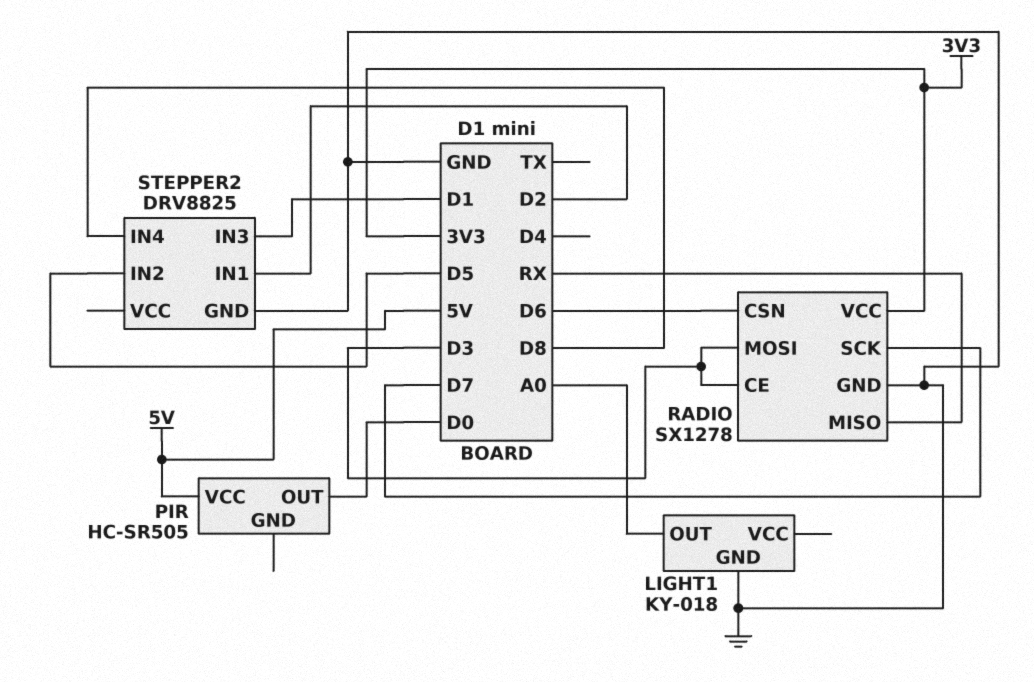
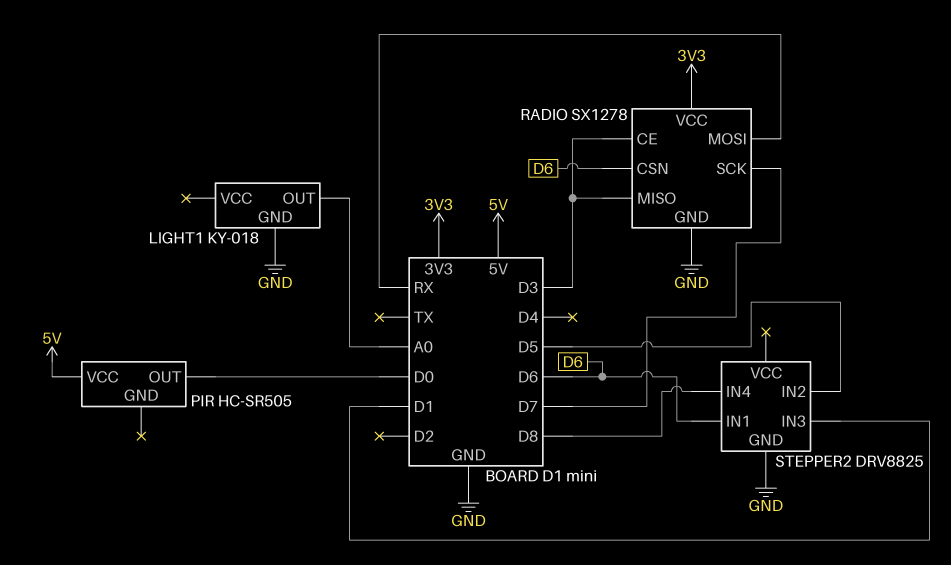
RADIO pin MISO: RX -> D3
RADIO pin MOSI: D3 -> RX
STEPPER2 pin IN1: D2 -> D6

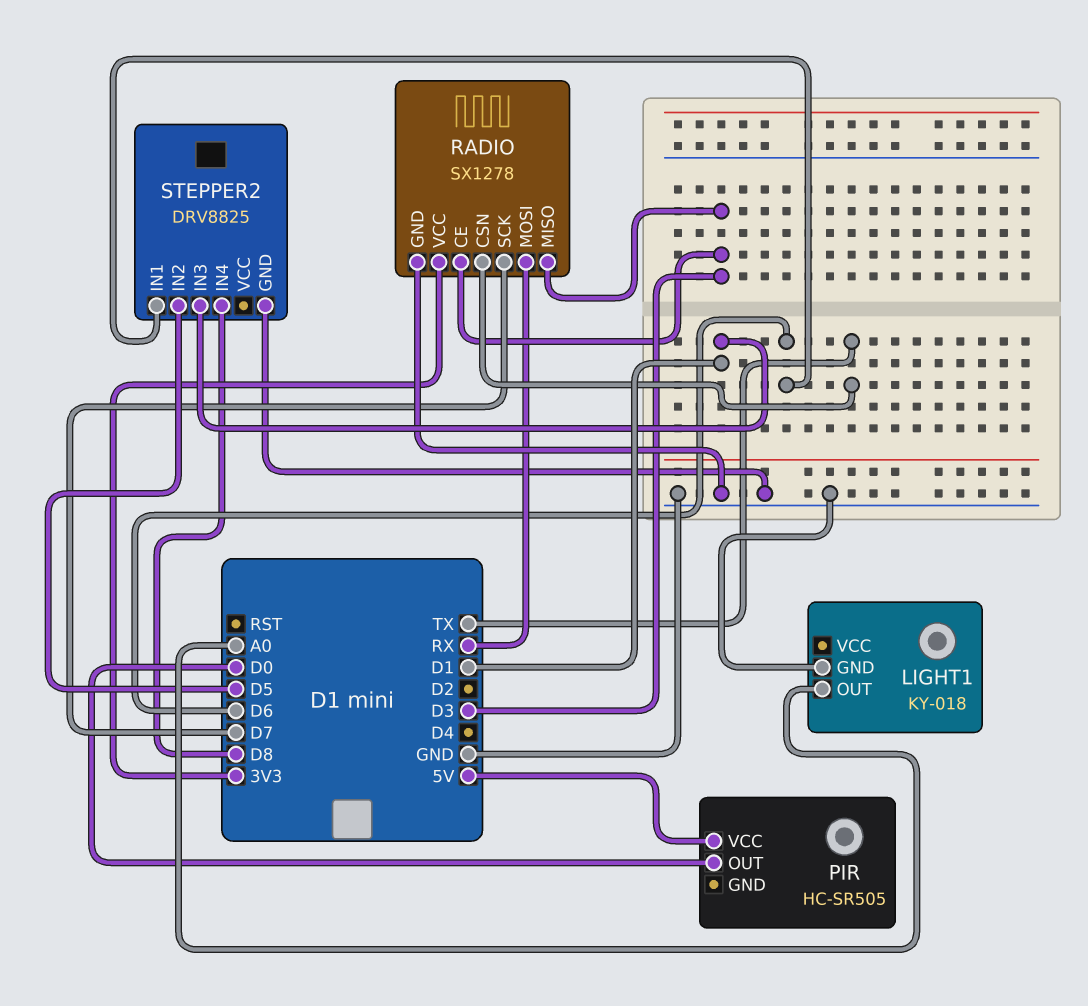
RADIO pin CSN: D6 -> TX

